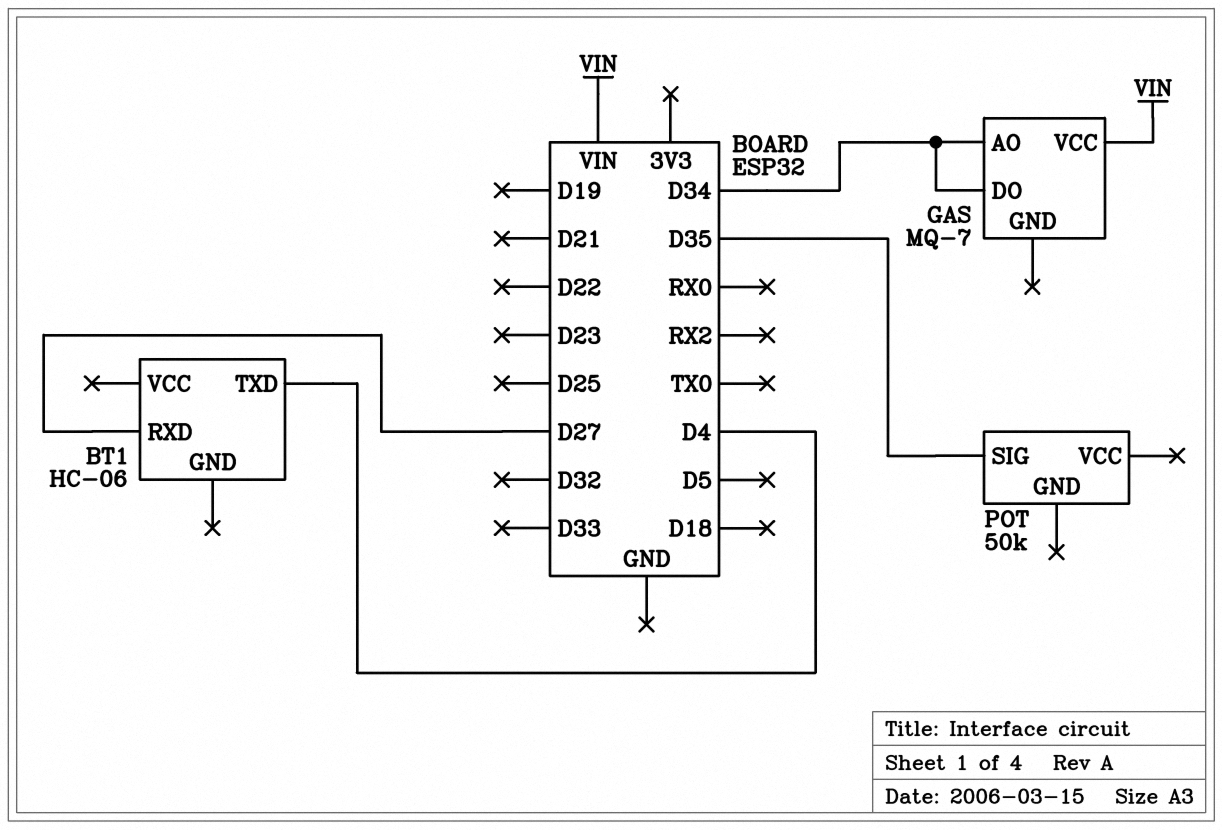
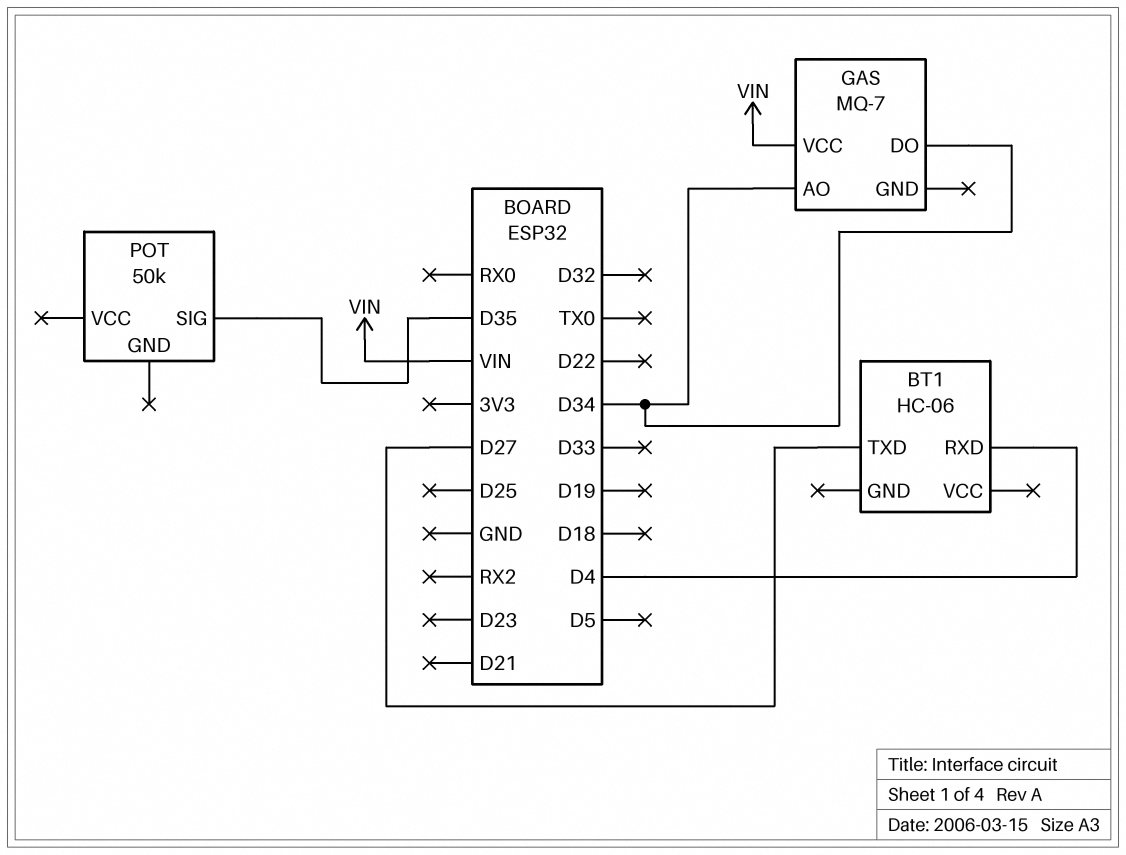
BT1 pin RXD: D27 -> D4
BT1 pin TXD: D4 -> D27

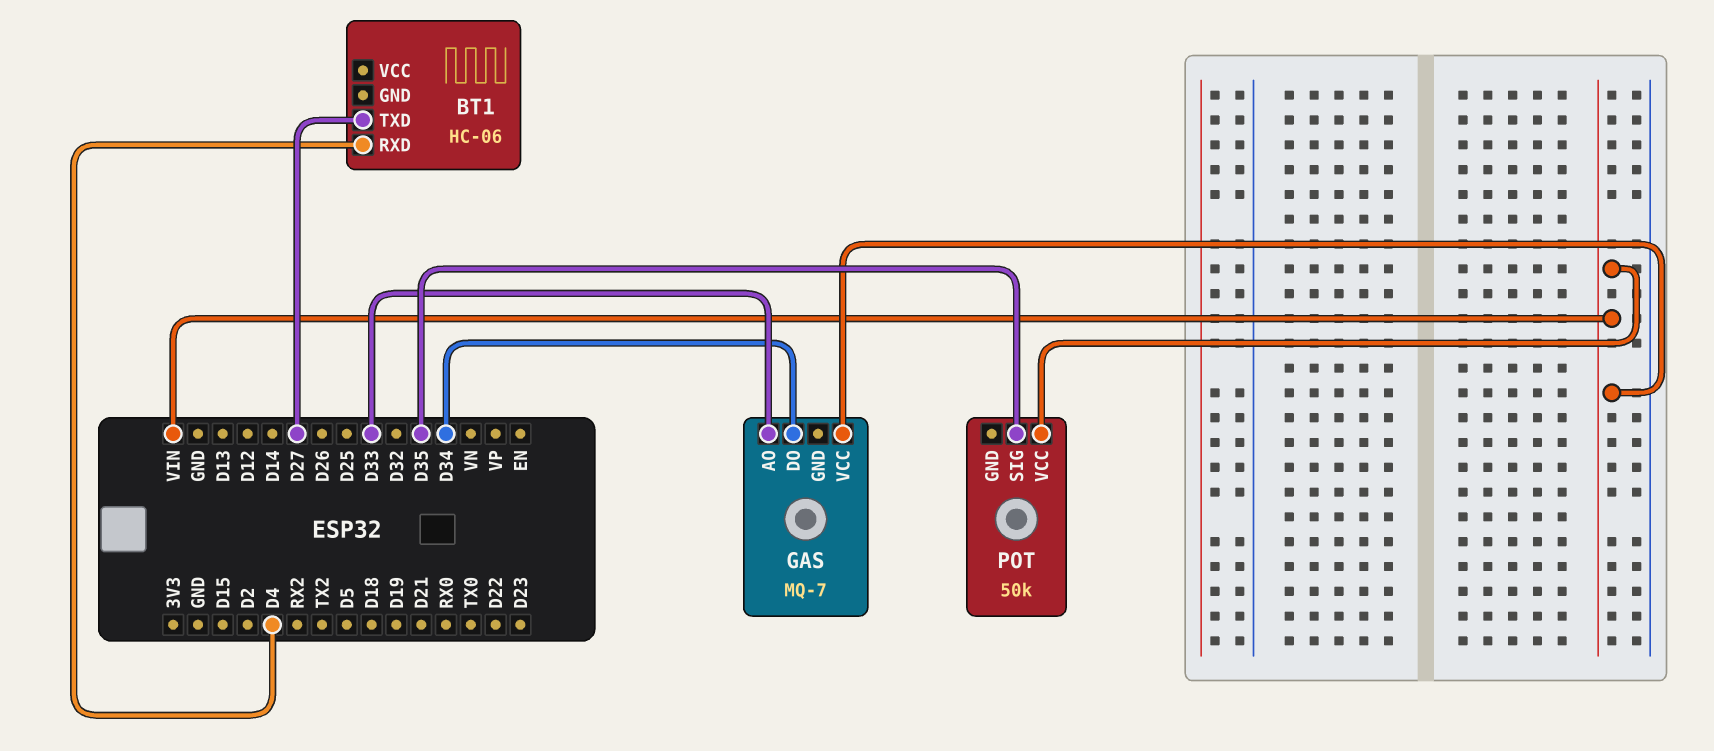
GAS pin AO: D34 -> D33
POT pin VCC: none -> VIN

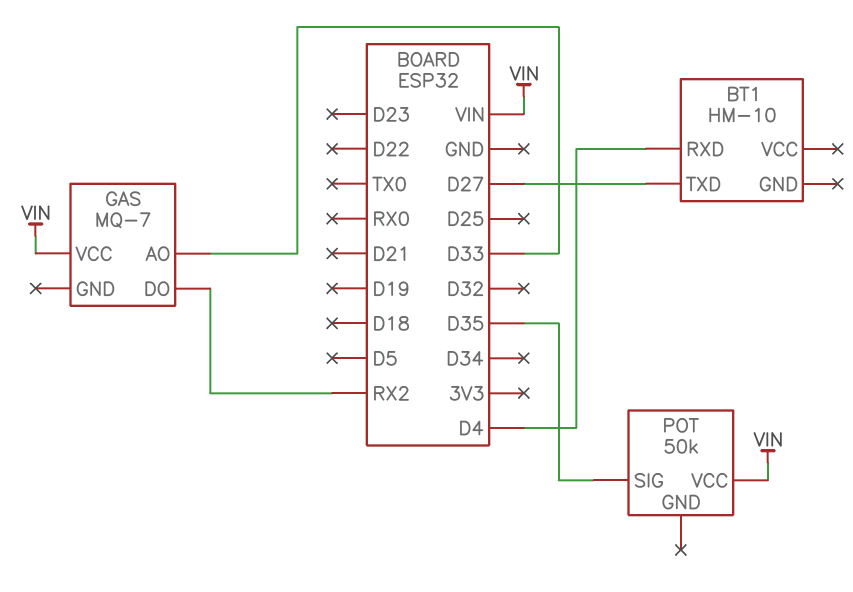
BT1: HC-06 -> HM-10
GAS pin DO: D34 -> RX2

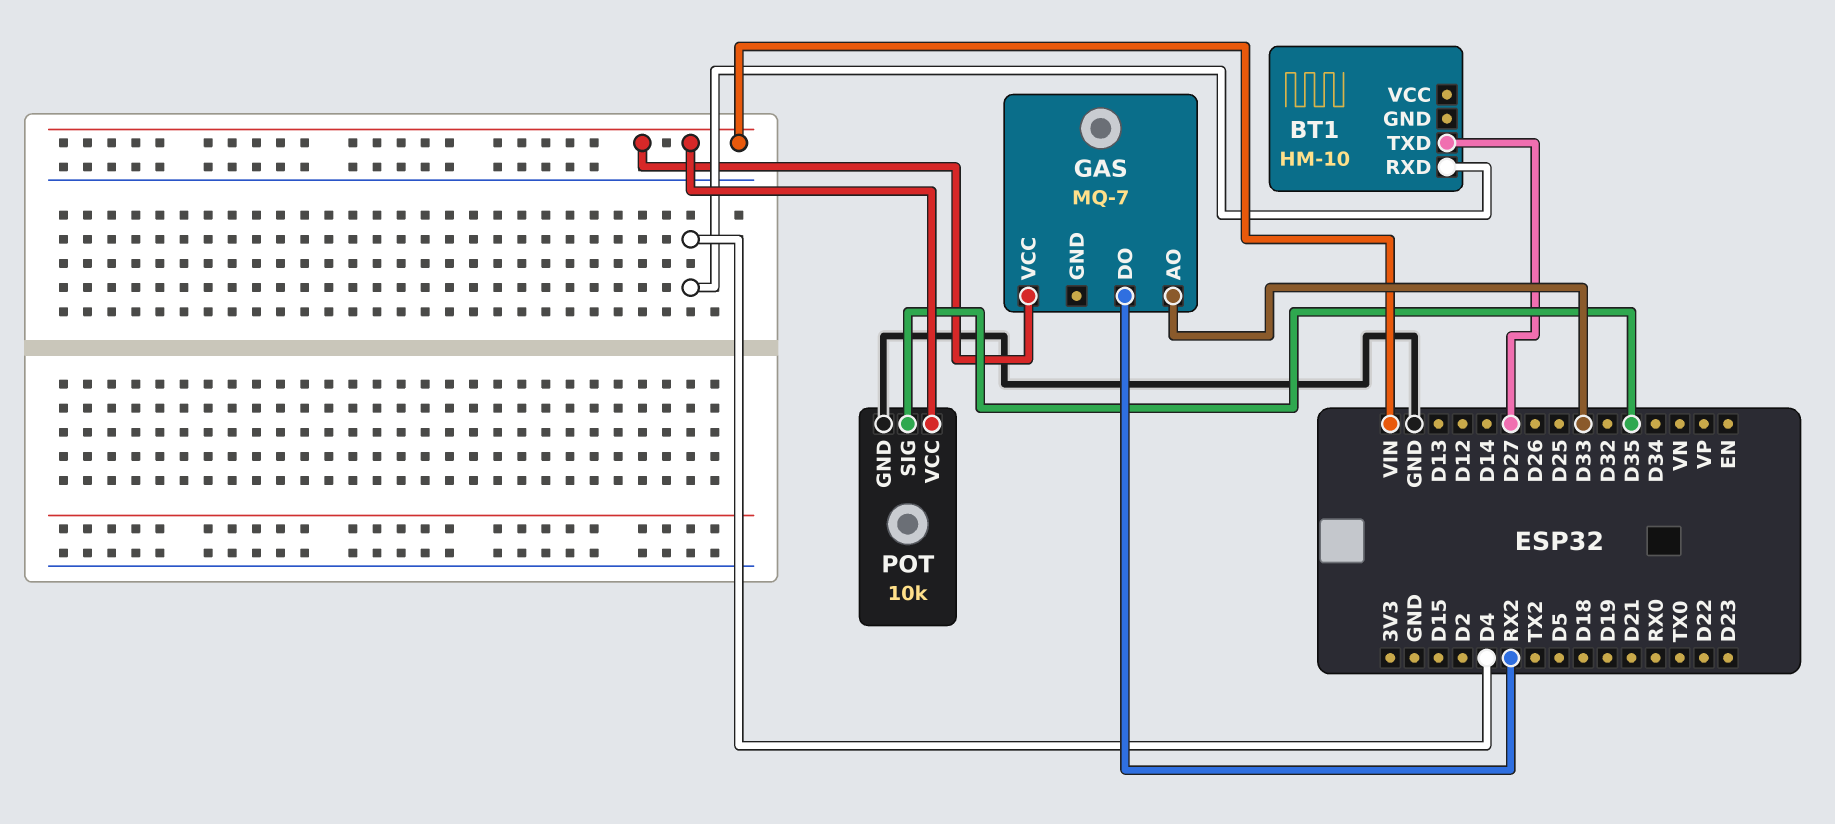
POT: 50k -> 10k
POT pin GND: none -> GND

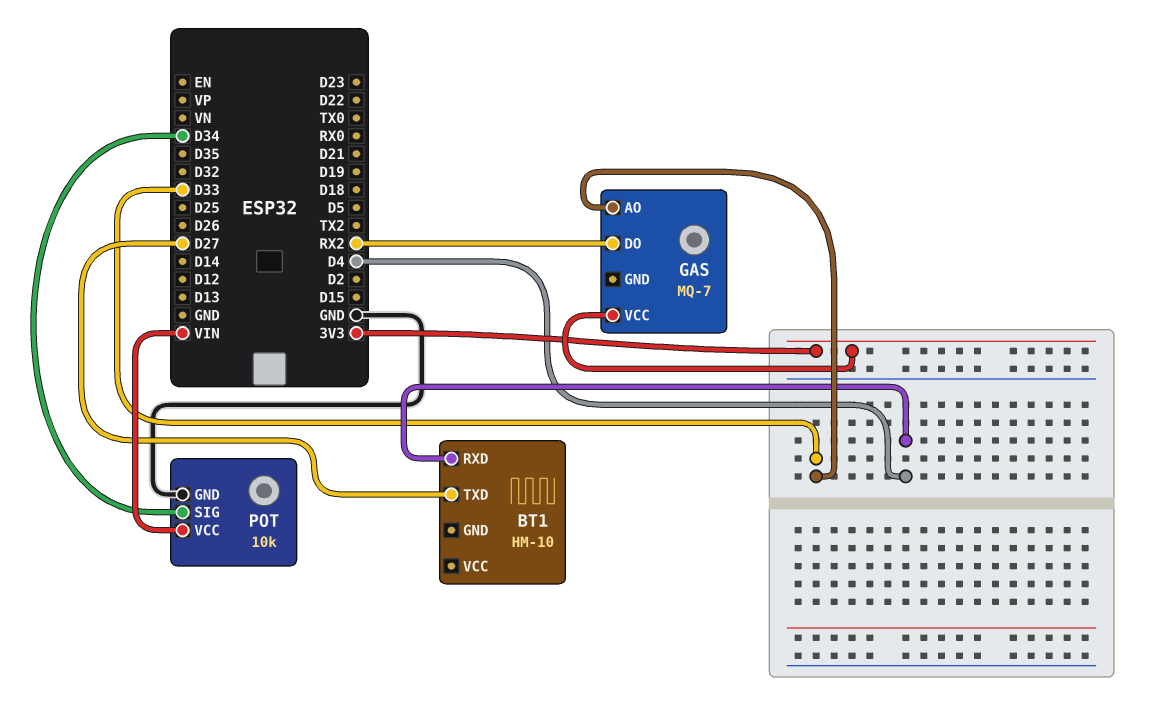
GAS pin VCC: VIN -> 3V3
POT pin SIG: D35 -> D34

